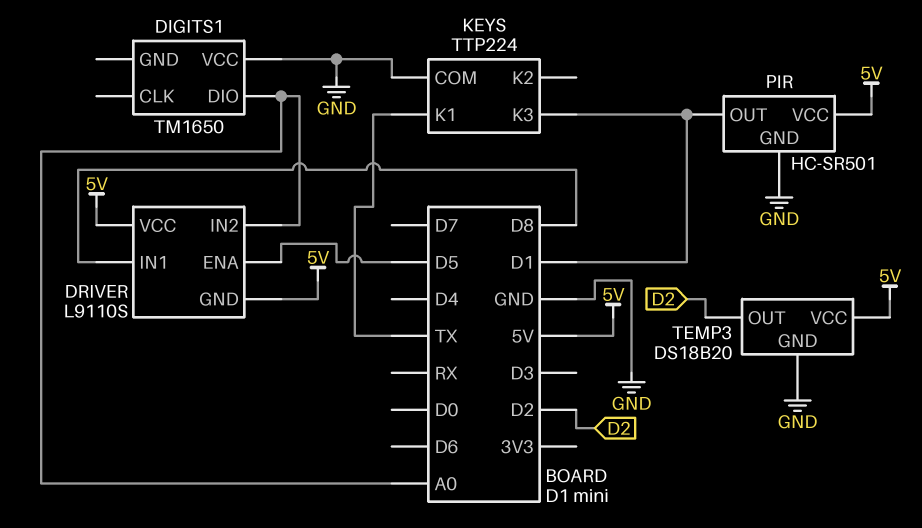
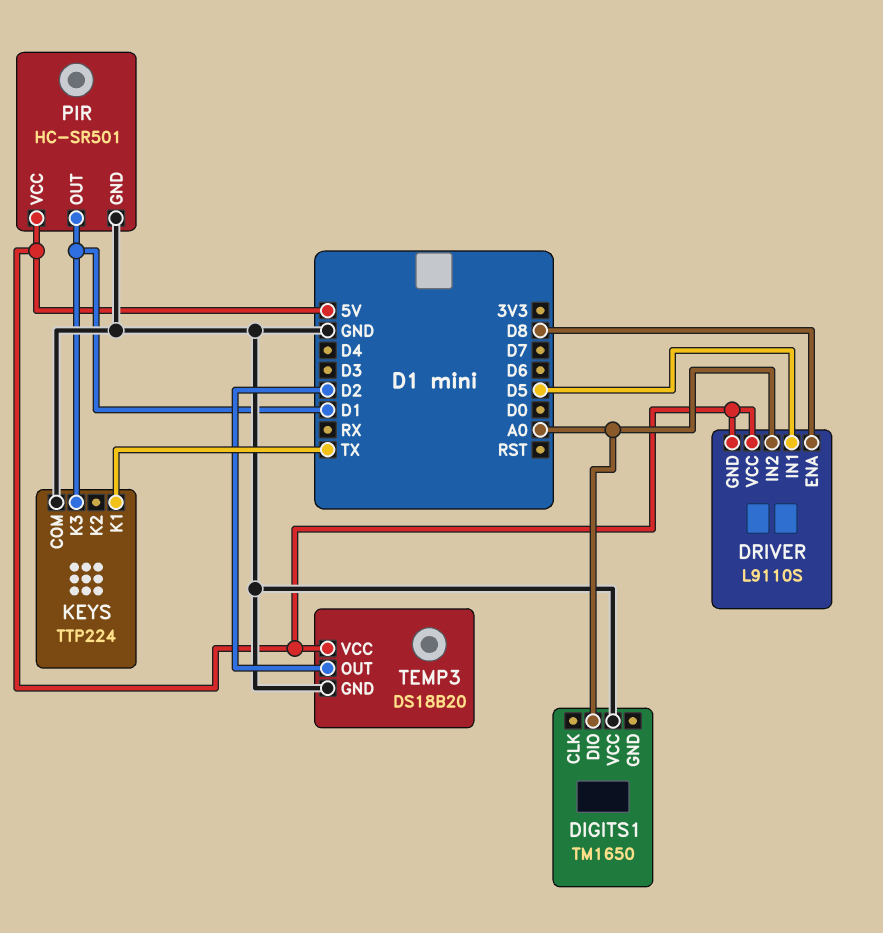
DRIVER pin ENA: D5 -> D8
DRIVER pin IN1: D8 -> D5

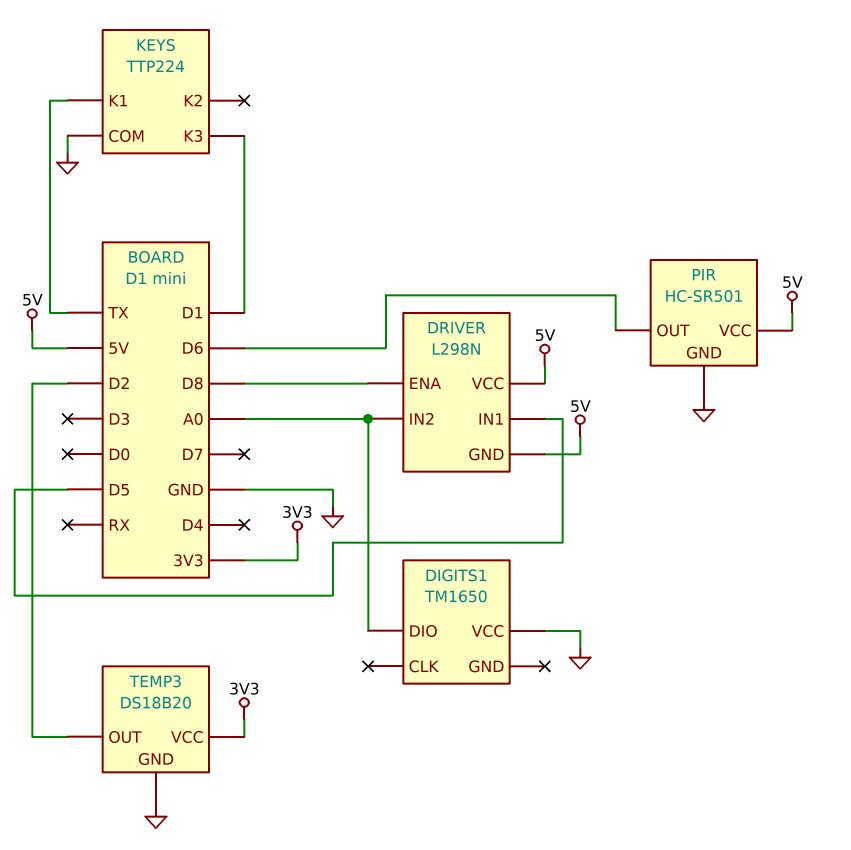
DRIVER: L9110S -> L298N
PIR pin OUT: D1 -> D6
TEMP3 pin VCC: 5V -> 3V3

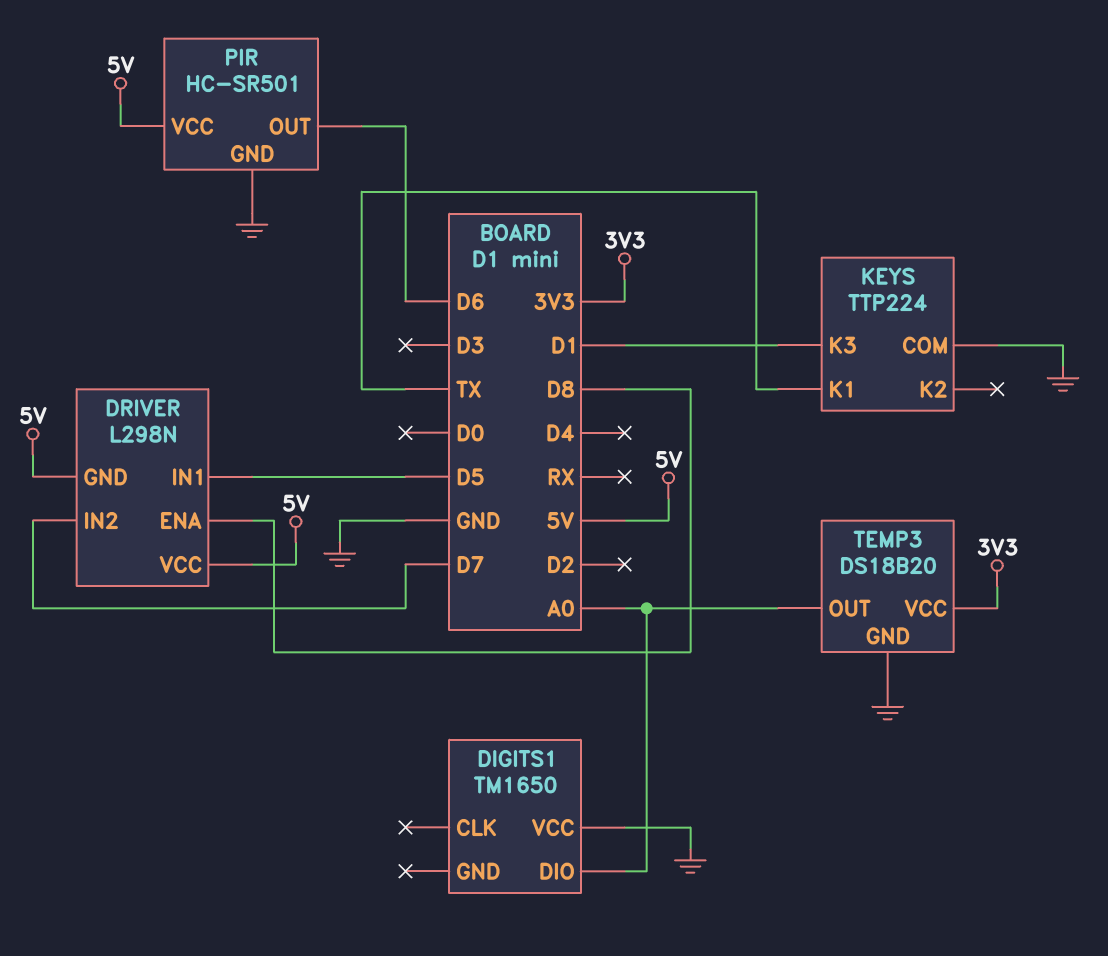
DRIVER pin IN2: A0 -> D7
TEMP3 pin OUT: D2 -> A0

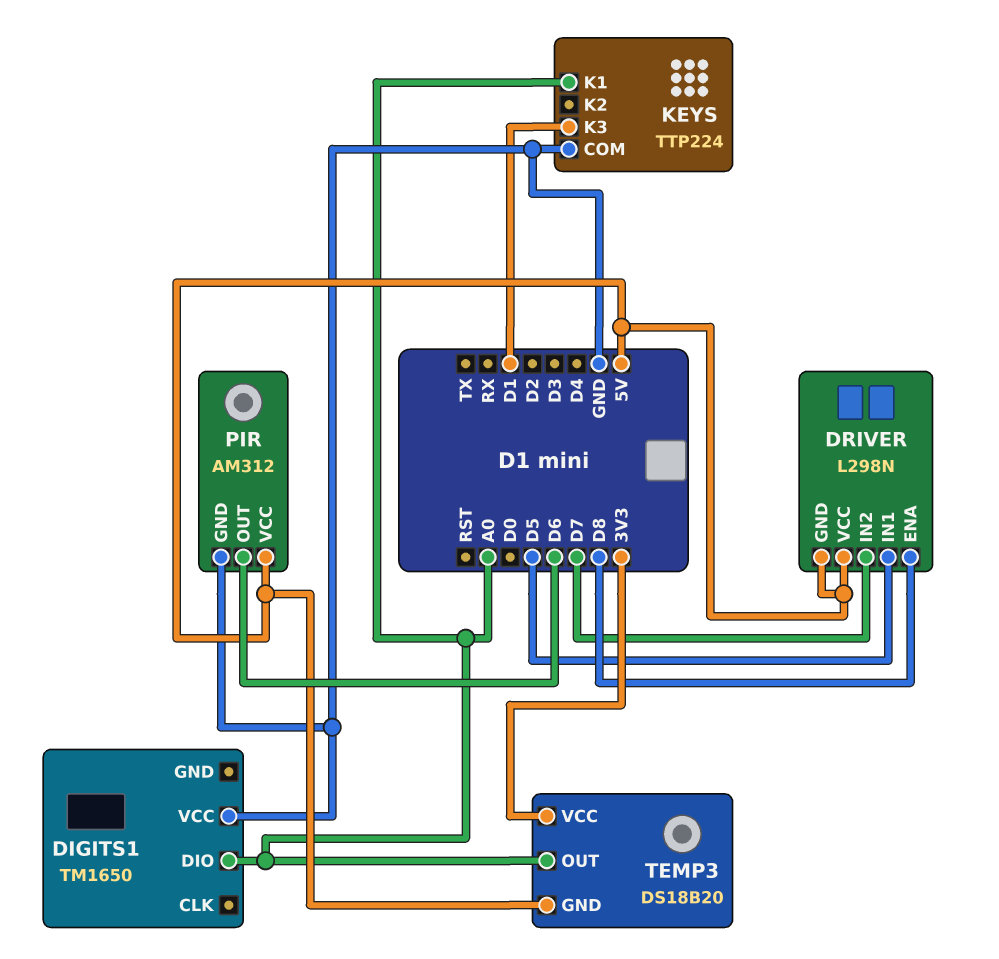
KEYS pin K1: TX -> A0
PIR: HC-SR501 -> AM312
TEMP3 pin GND: GND -> 5V

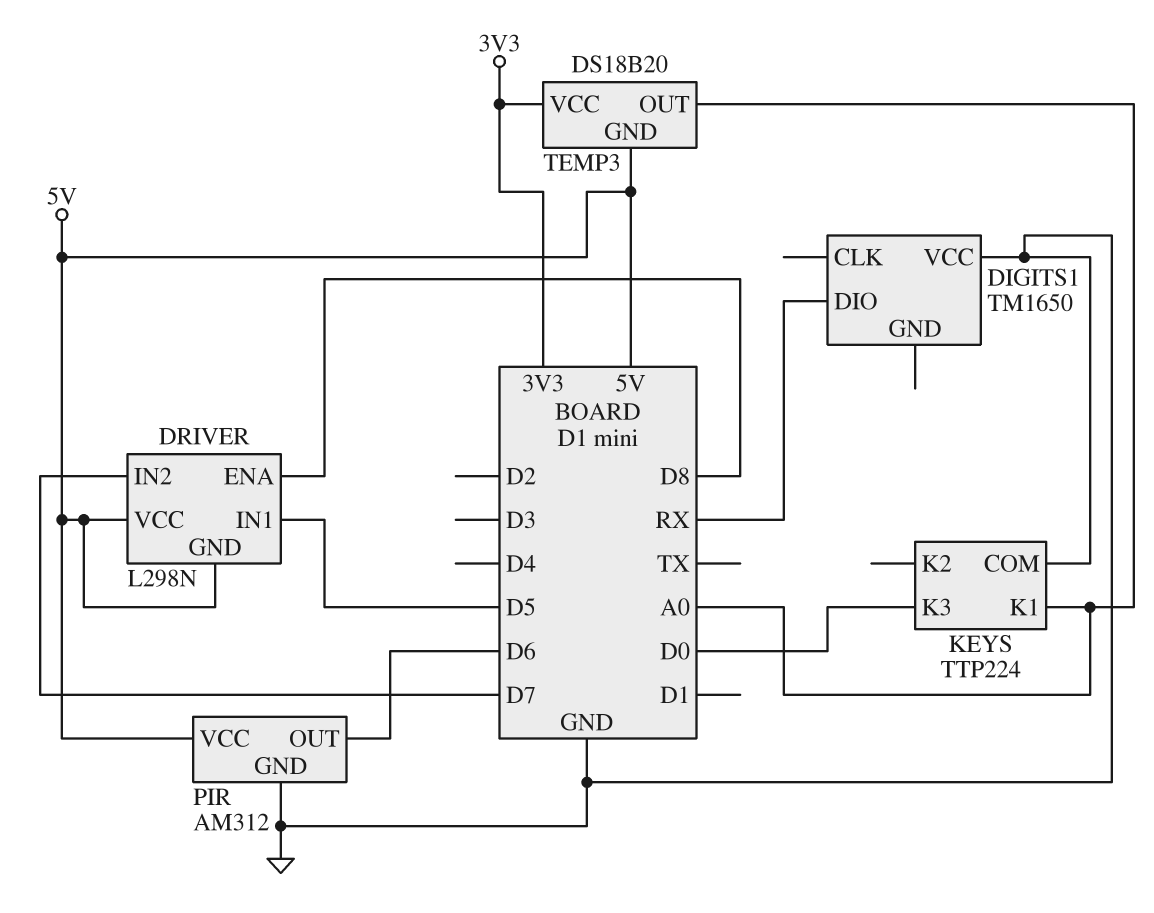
DIGITS1 pin DIO: A0 -> RX
KEYS pin K3: D1 -> D0

